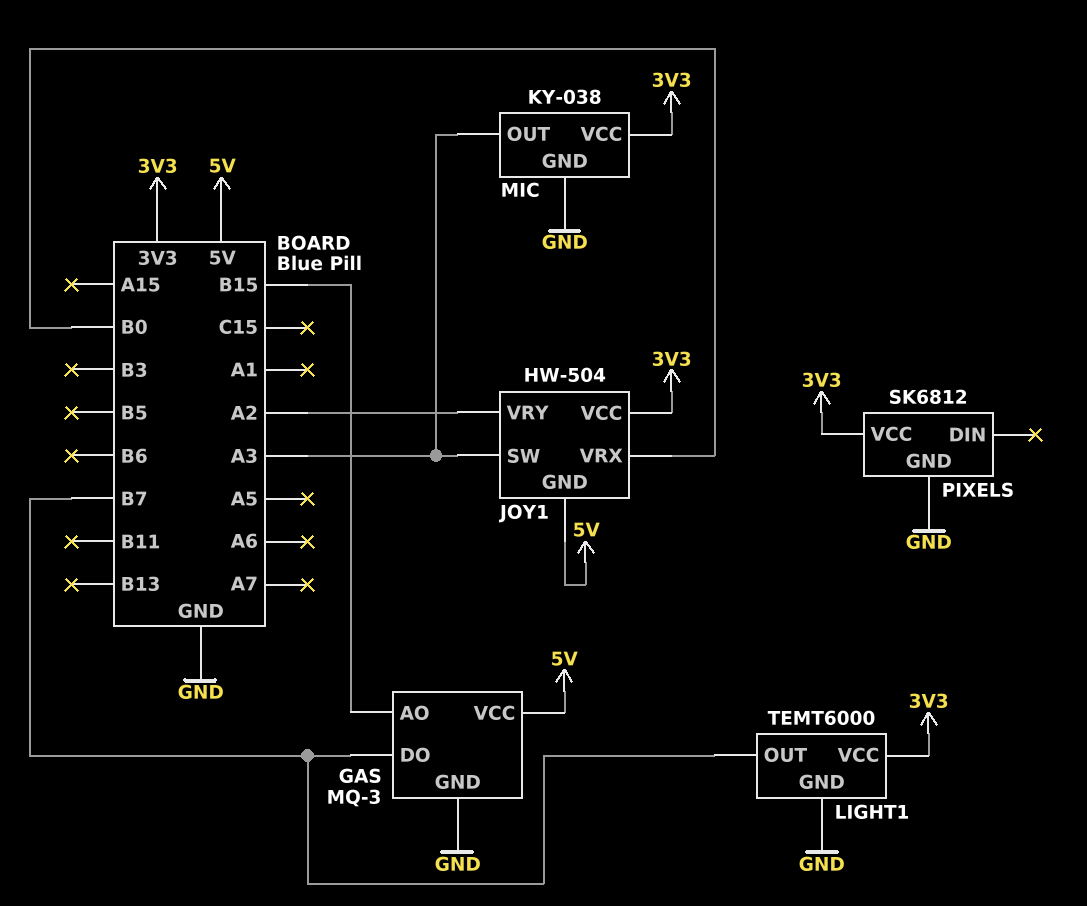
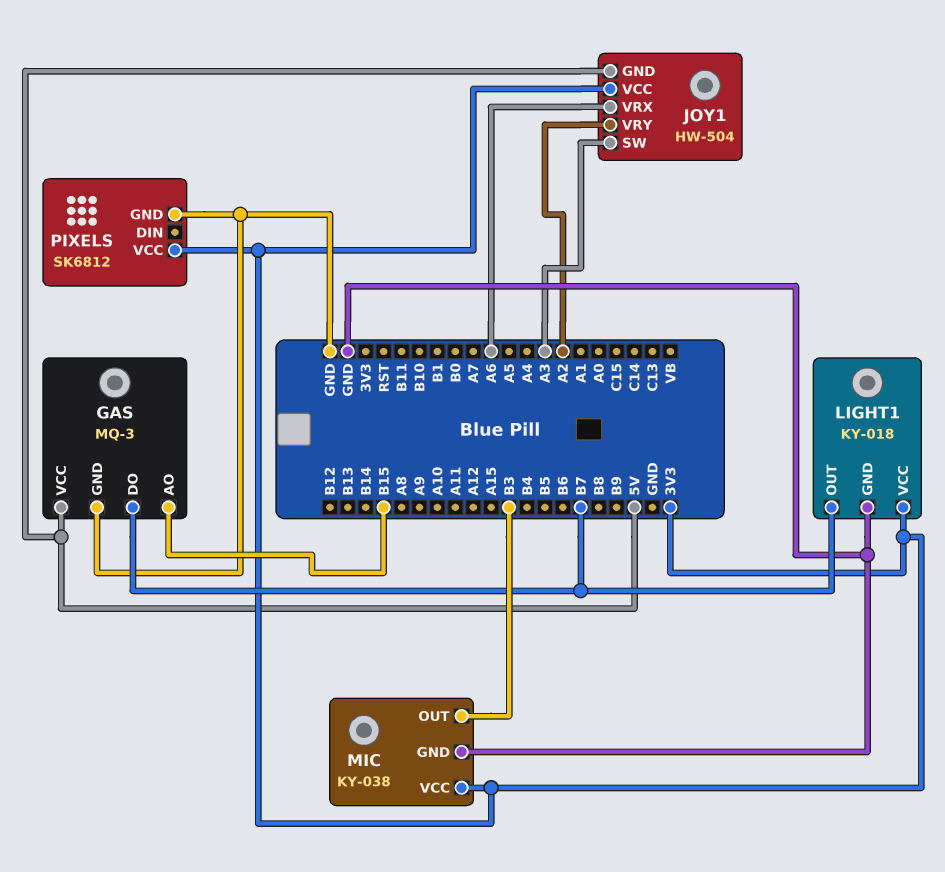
JOY1 pin VRX: B0 -> A6
LIGHT1: TEMT6000 -> KY-018
MIC pin OUT: A3 -> B3

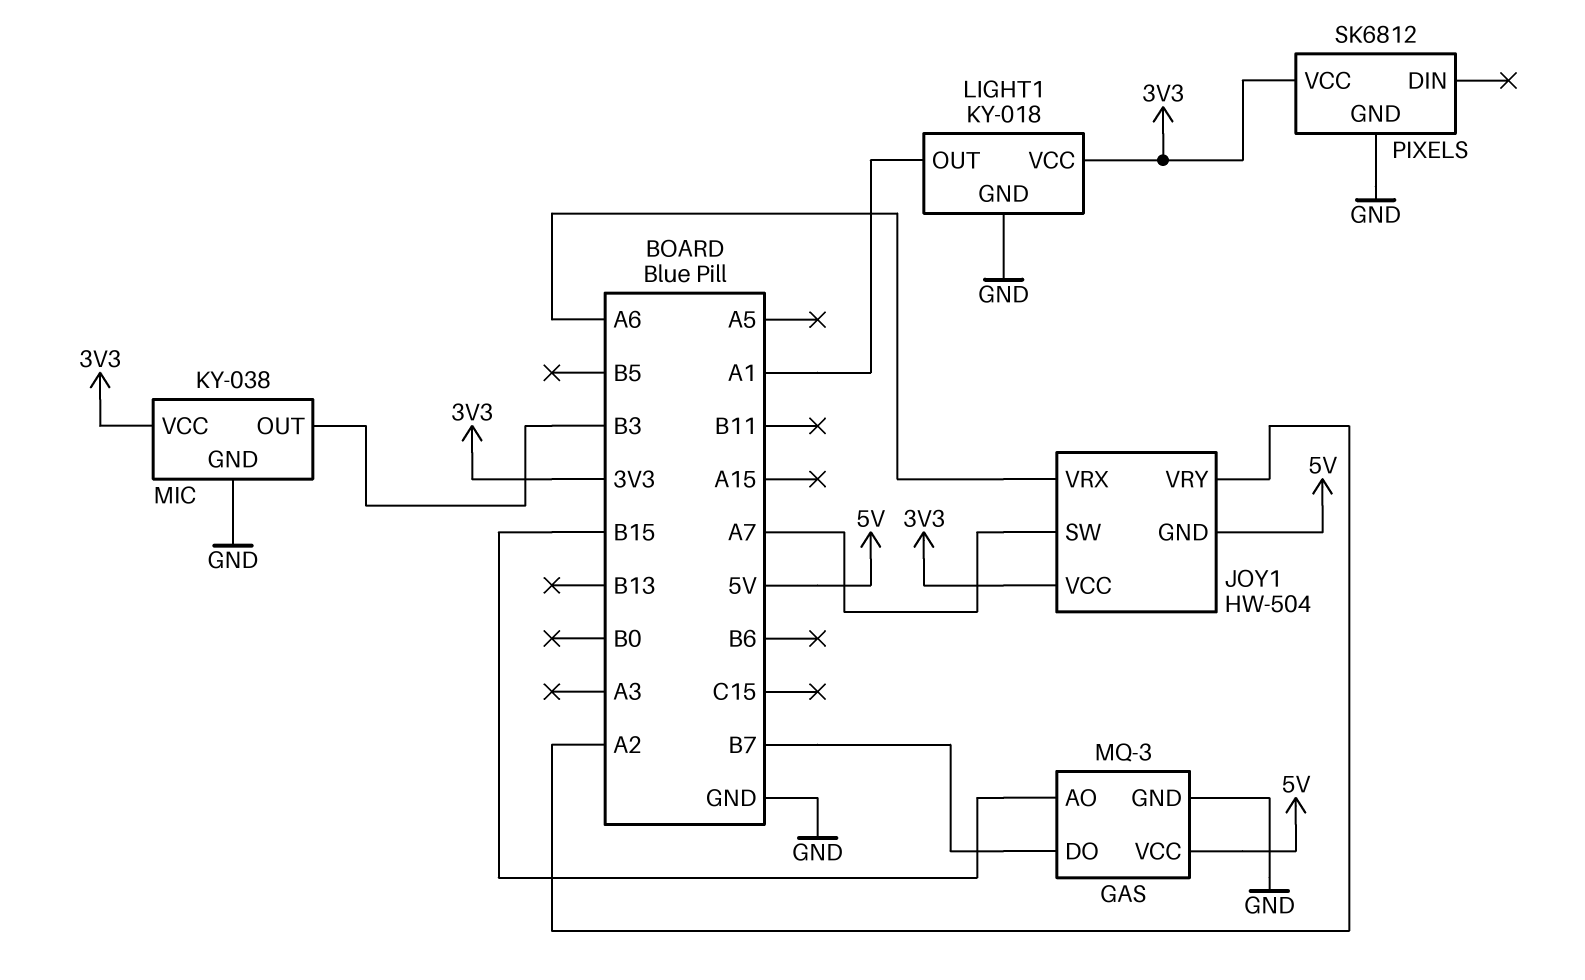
JOY1 pin SW: A3 -> A7
LIGHT1 pin OUT: B7 -> A1

